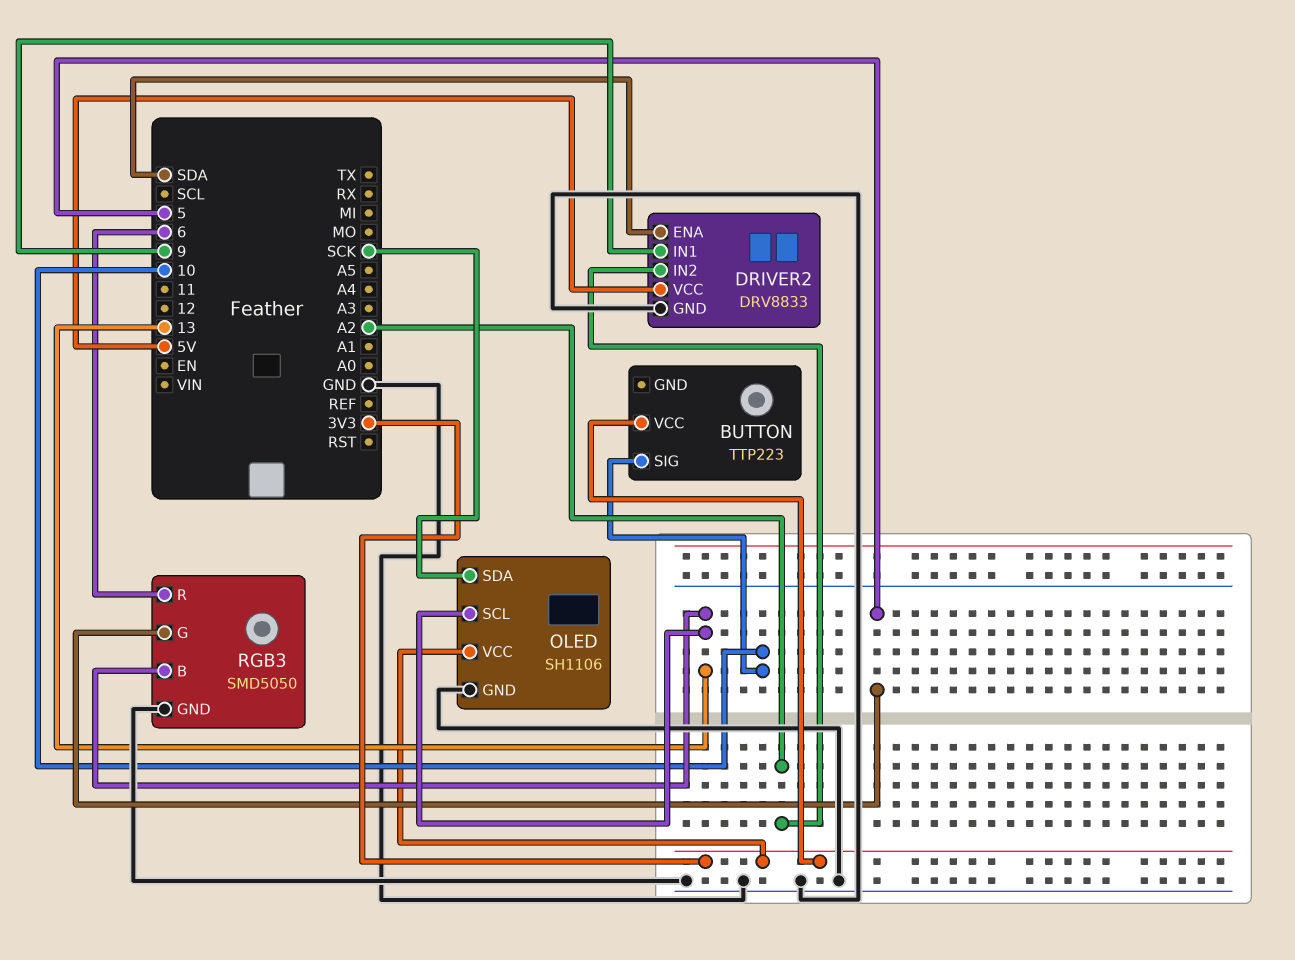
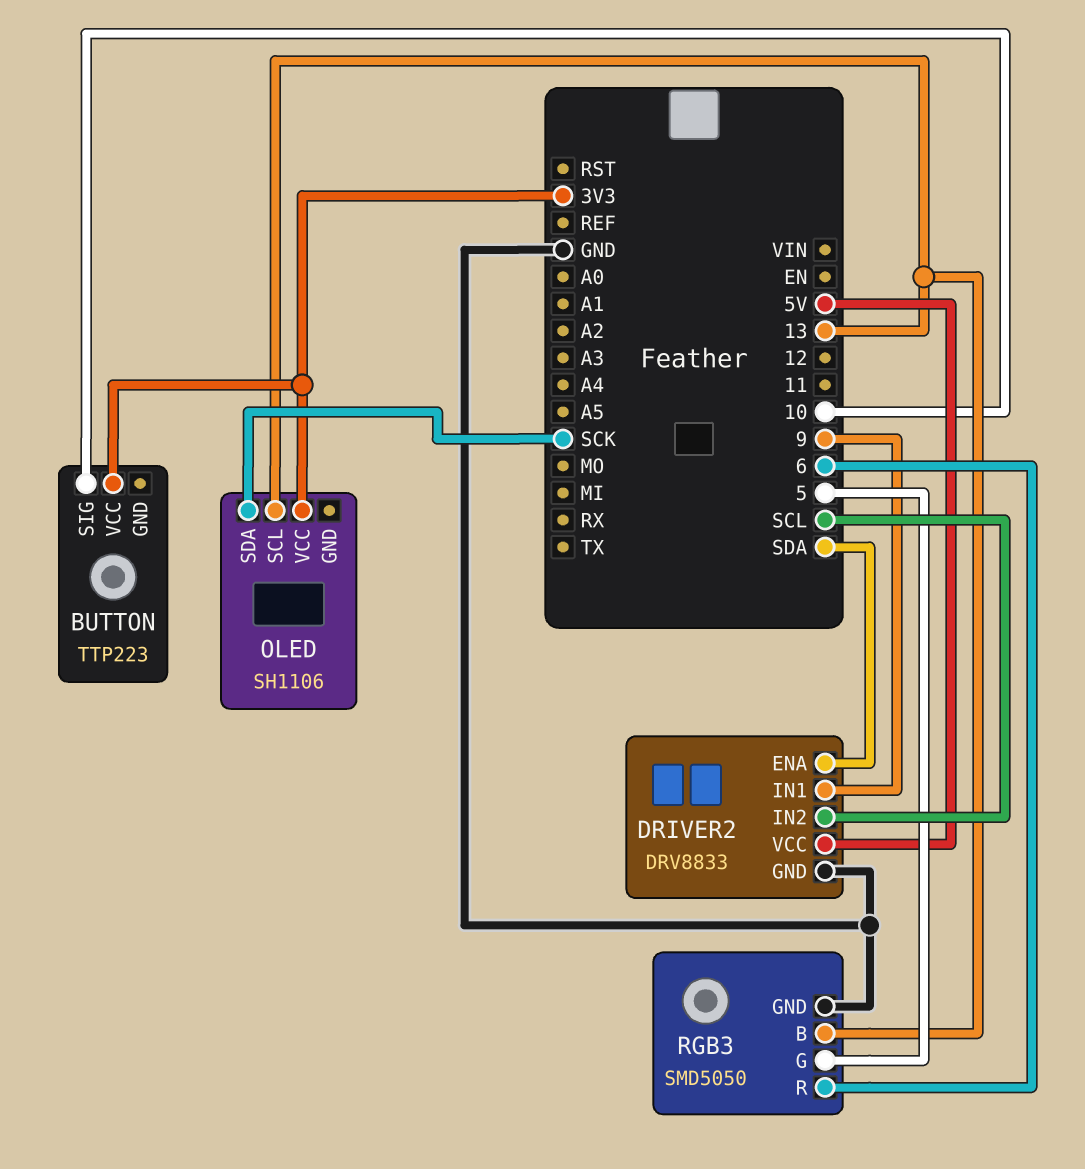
DRIVER2 pin IN2: A2 -> SCL
OLED pin GND: GND -> none

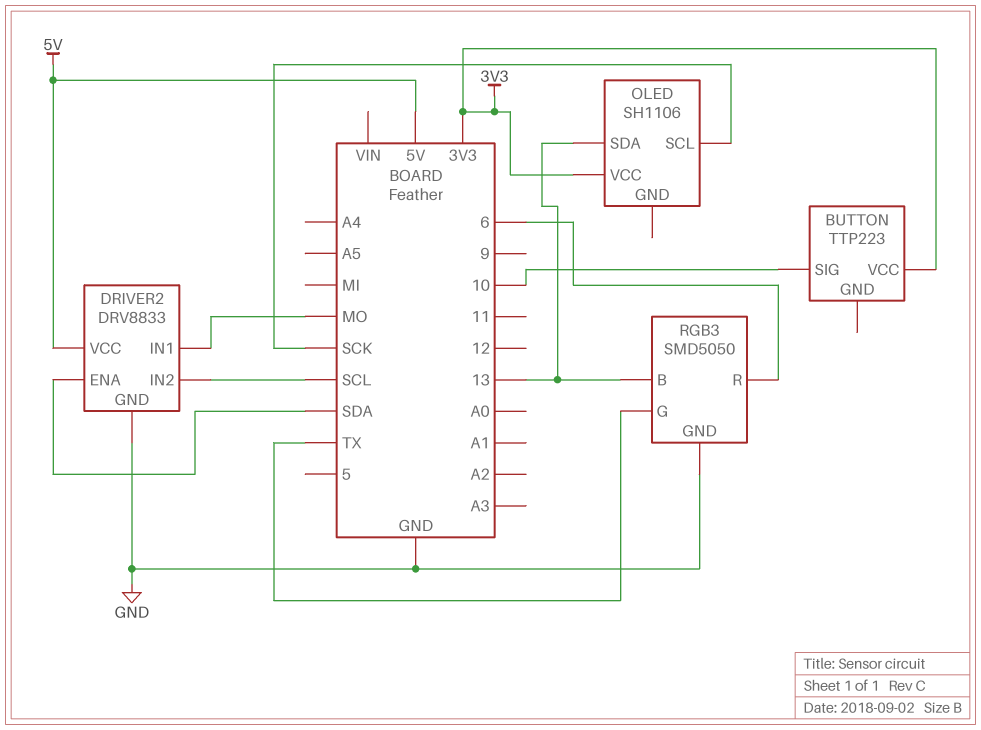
DRIVER2 pin IN1: 9 -> MO
OLED pin SCL: 13 -> SCK
OLED pin SDA: SCK -> 13
RGB3 pin G: 5 -> TX

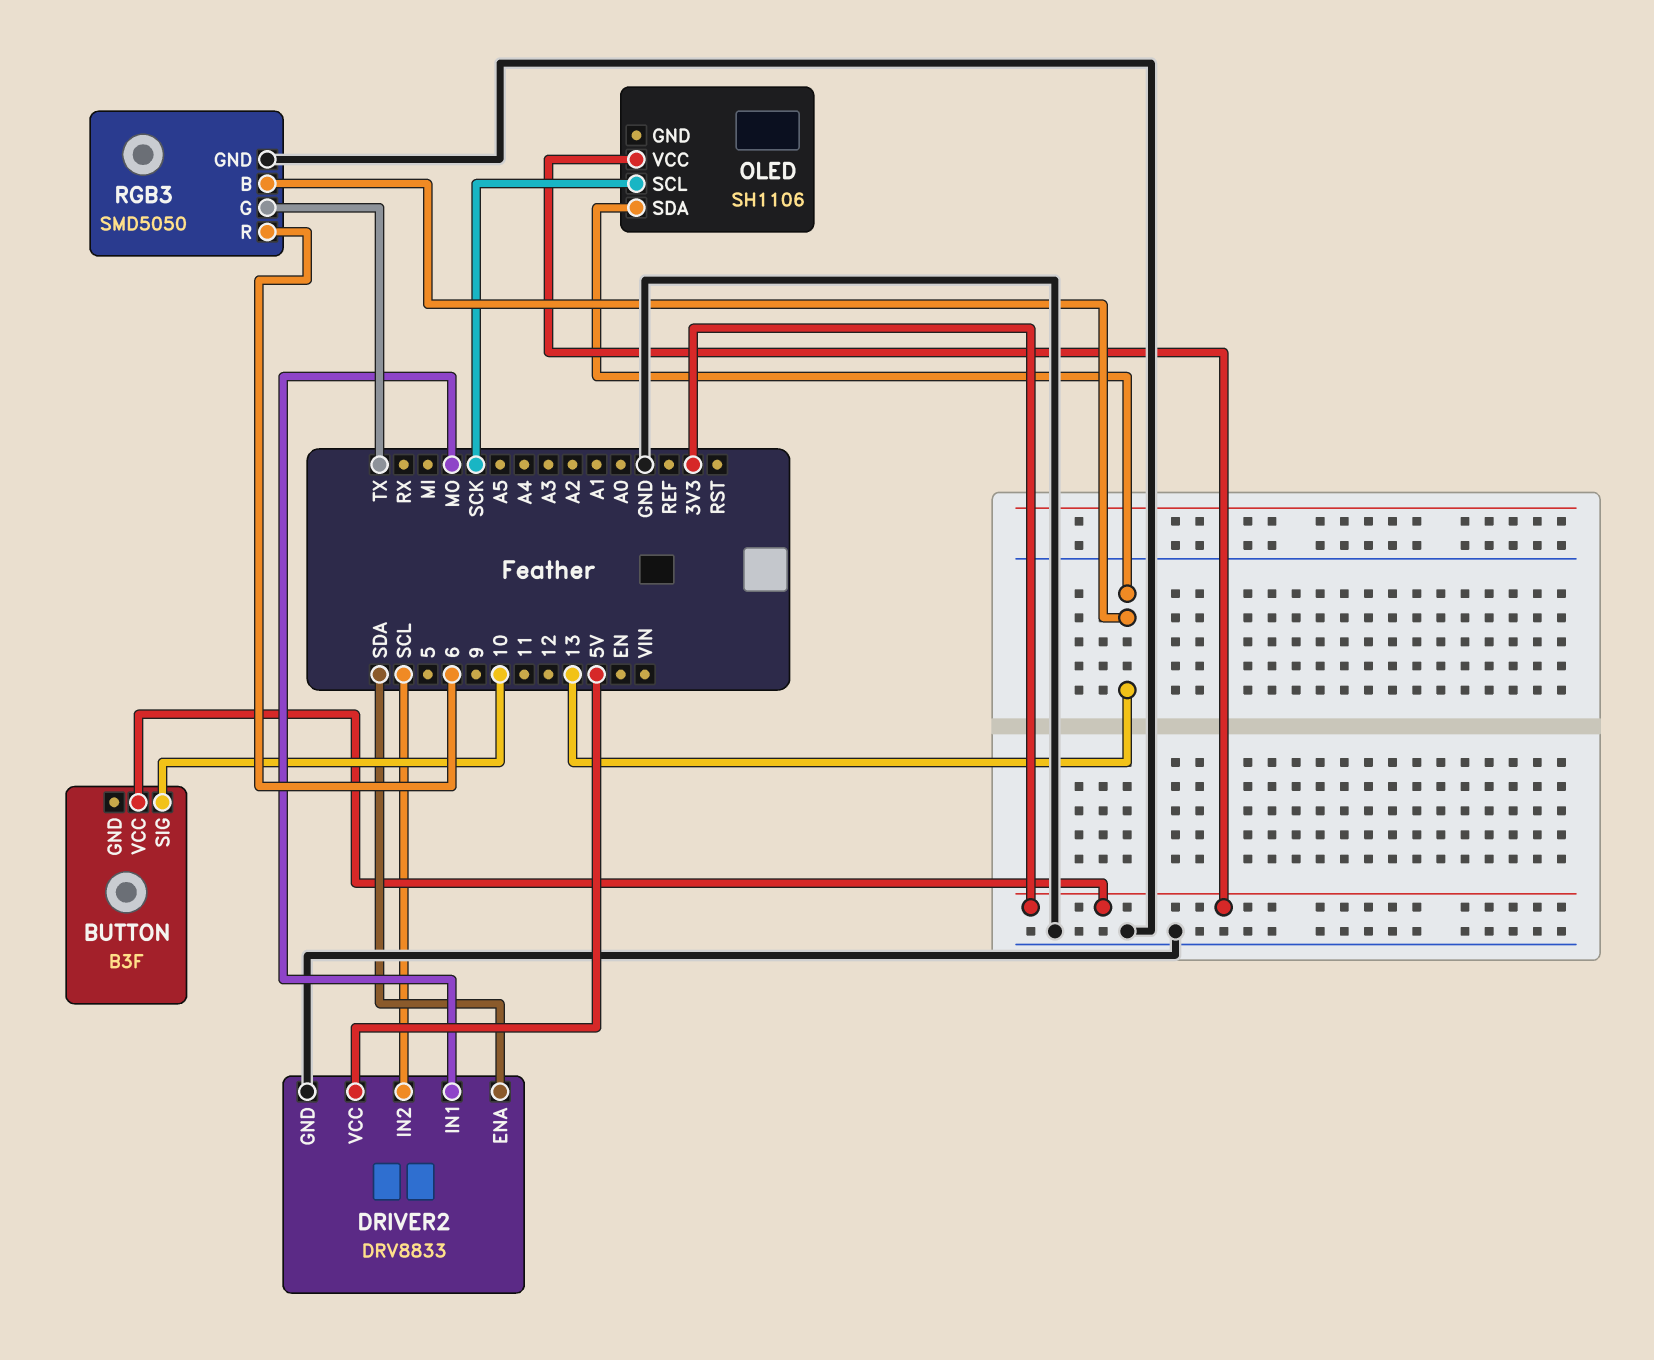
BUTTON: TTP223 -> B3F

